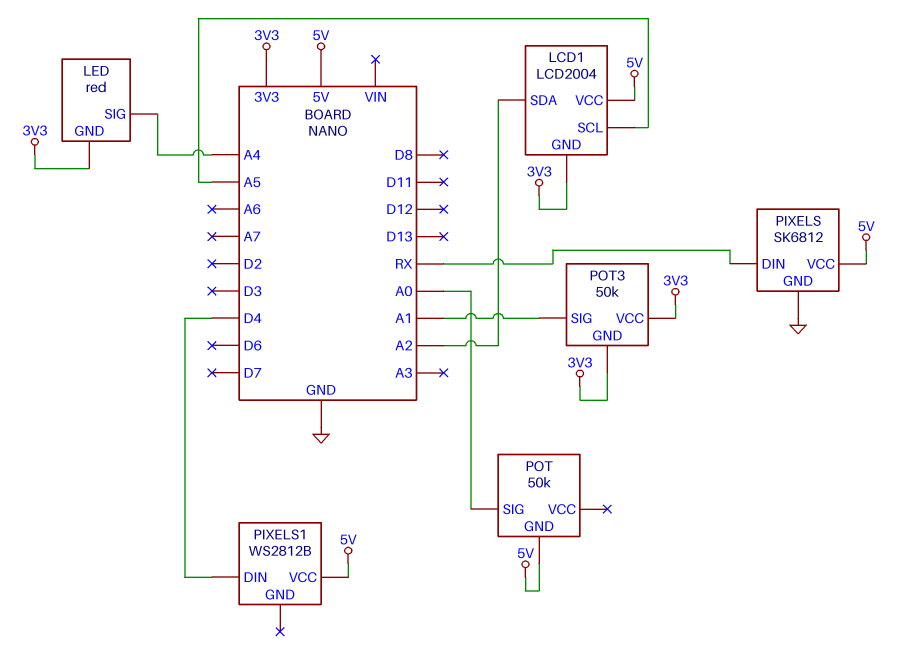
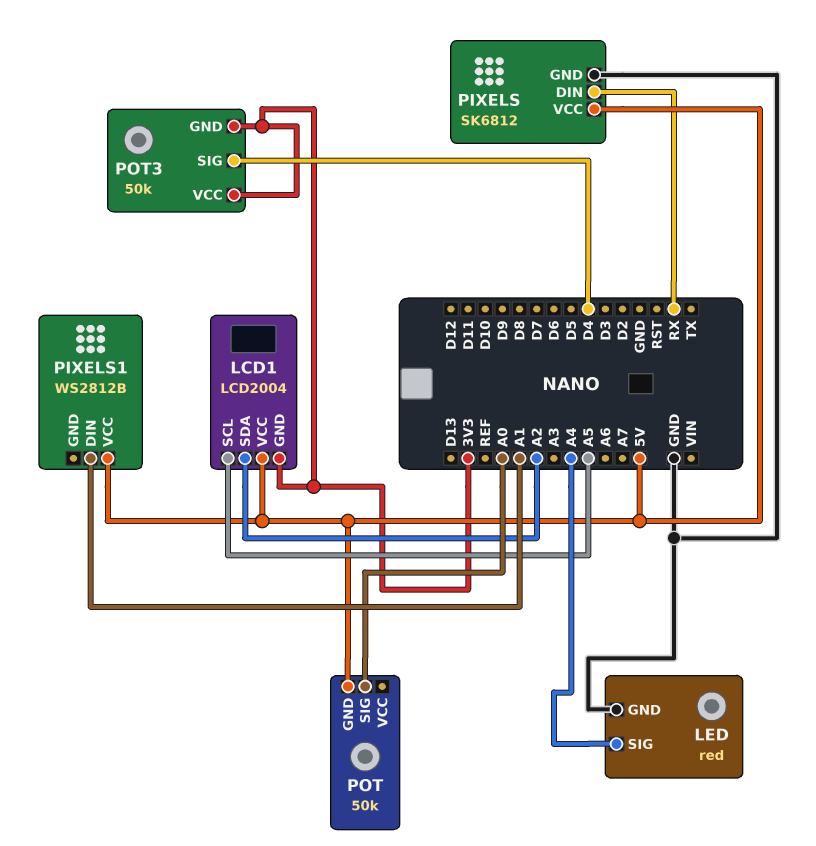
LED pin GND: 3V3 -> GND
PIXELS1 pin DIN: D4 -> A1
POT3 pin SIG: A1 -> D4

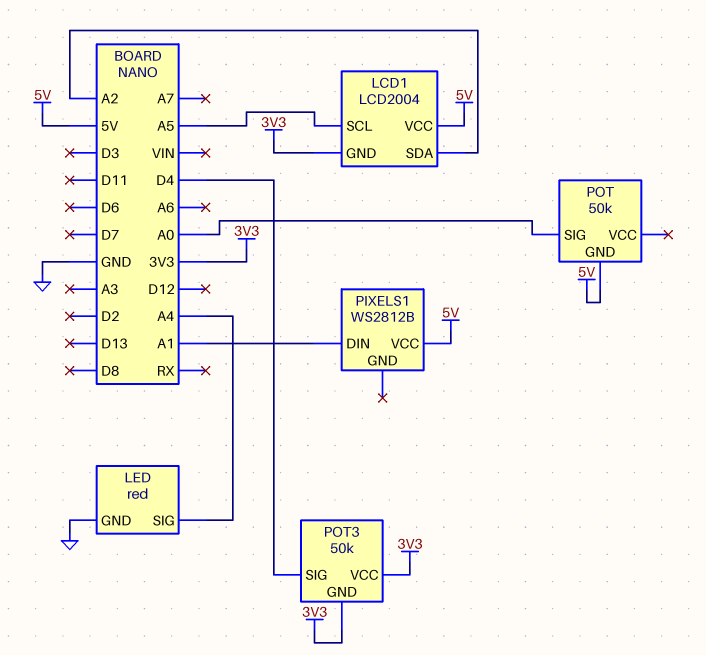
PIXELS: SK6812 -> none
PIXELS pin DIN: RX -> none
PIXELS pin GND: GND -> none
PIXELS pin VCC: 5V -> none

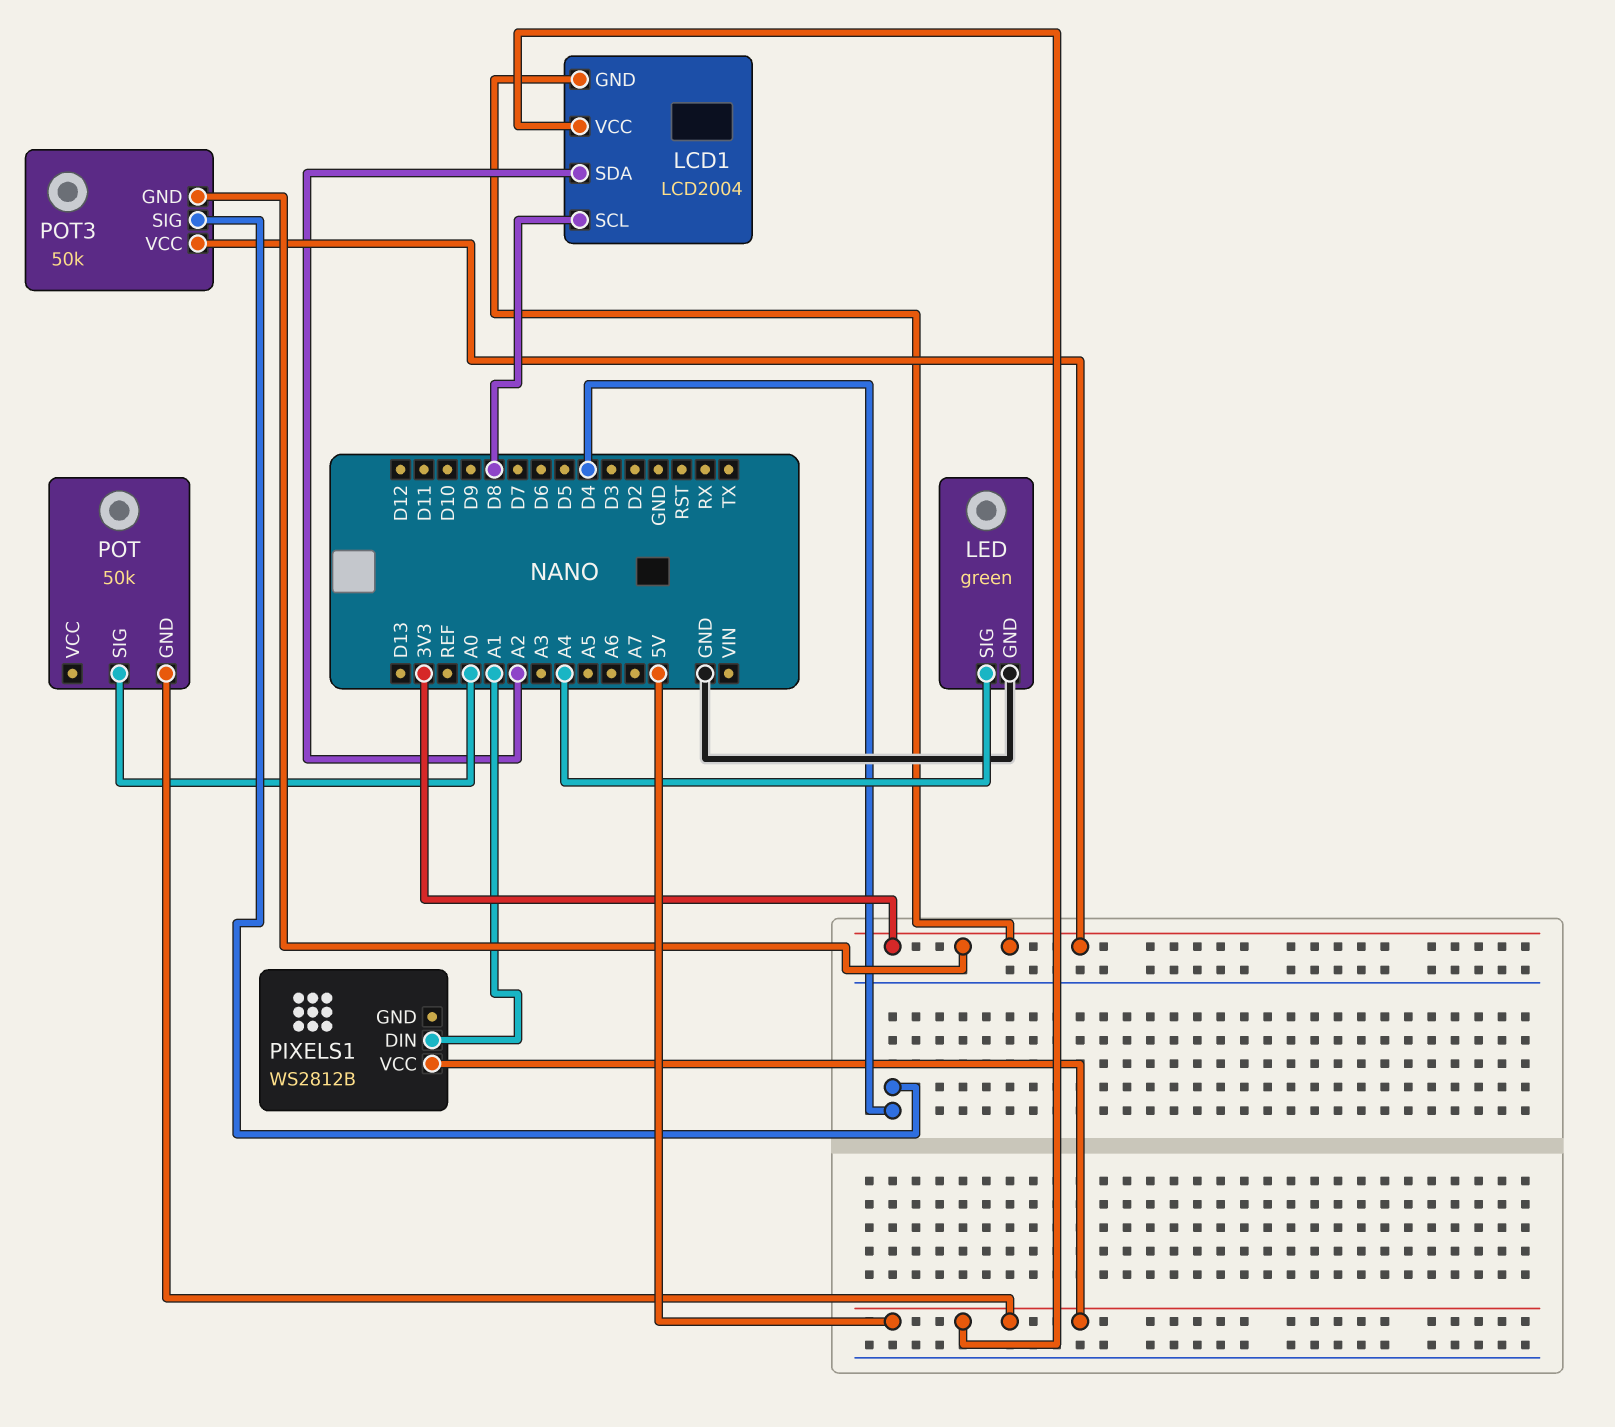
LCD1 pin SCL: A5 -> D8
LED: red -> green

